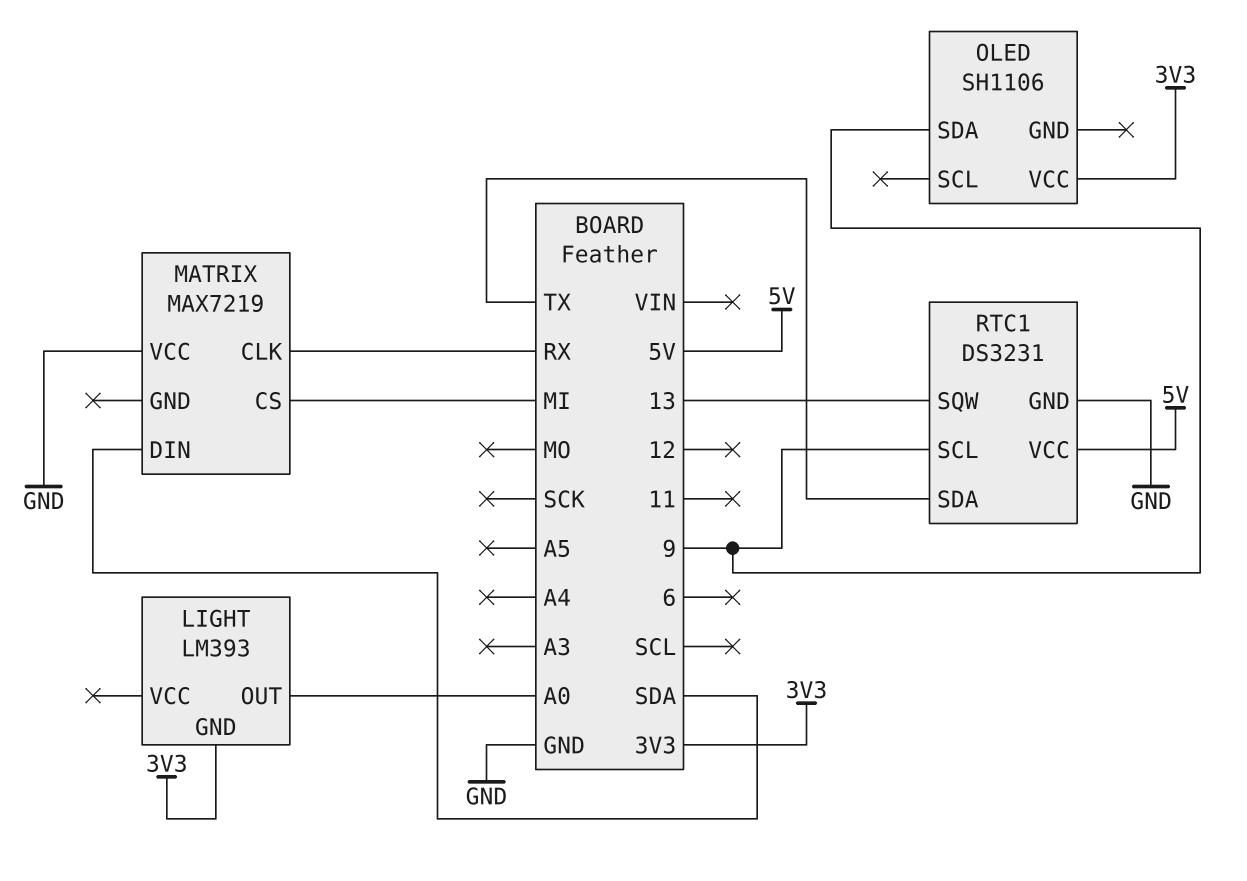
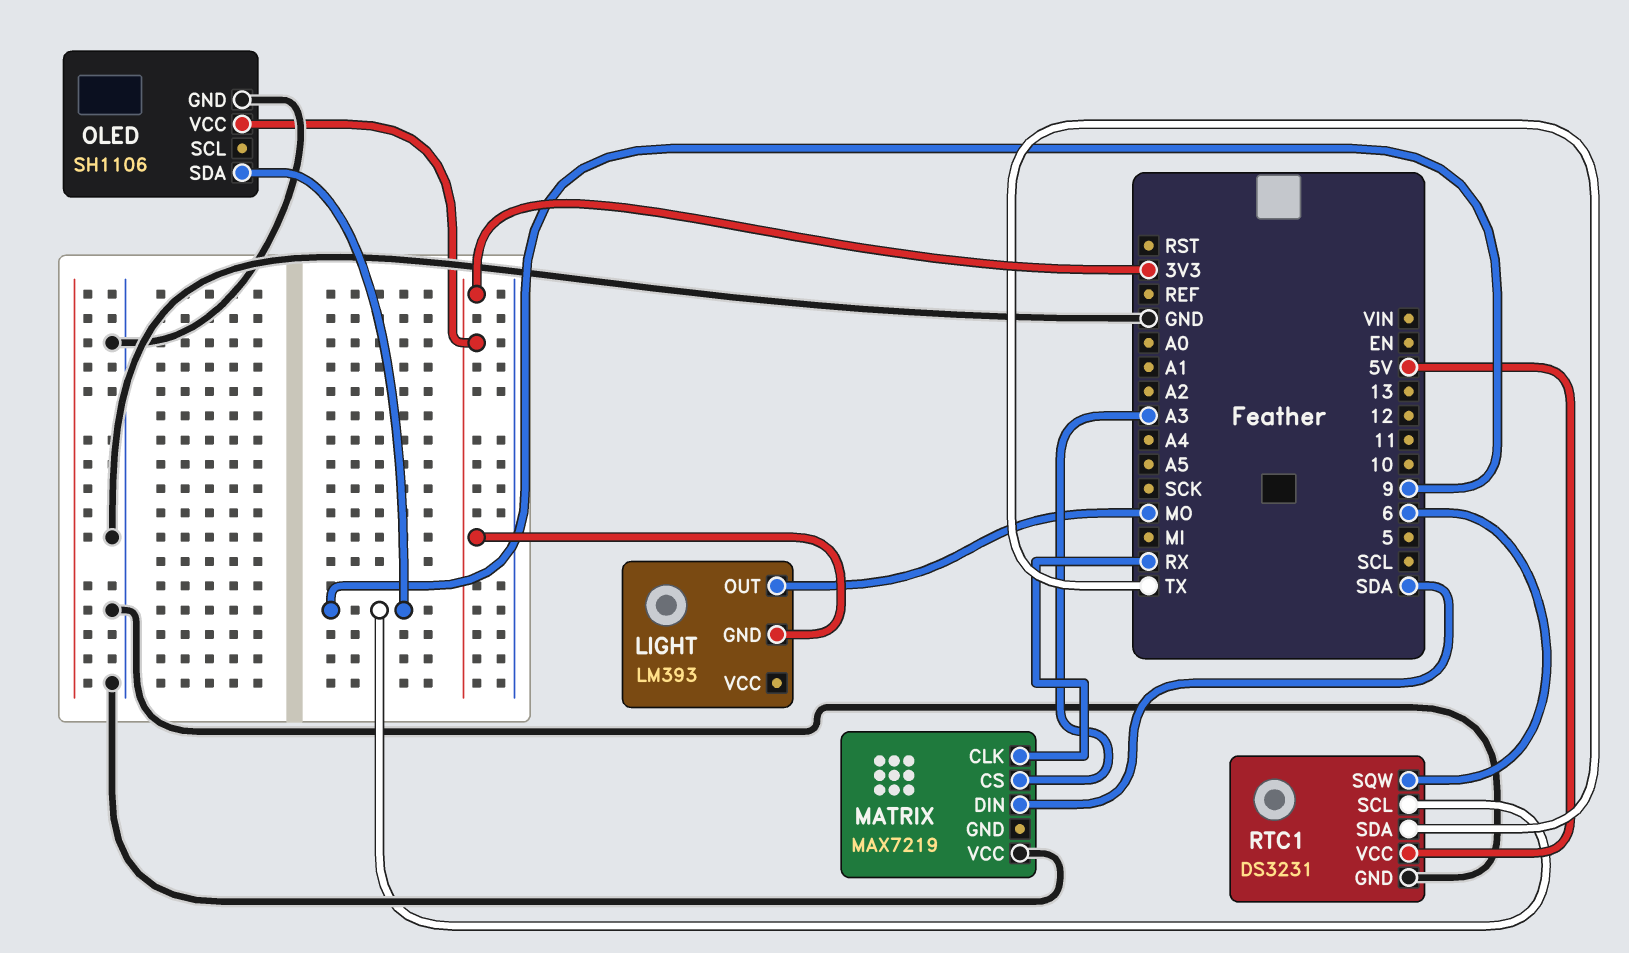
LIGHT pin OUT: A0 -> MO
MATRIX pin CS: MI -> A3
OLED pin GND: none -> GND
RTC1 pin SQW: 13 -> 6

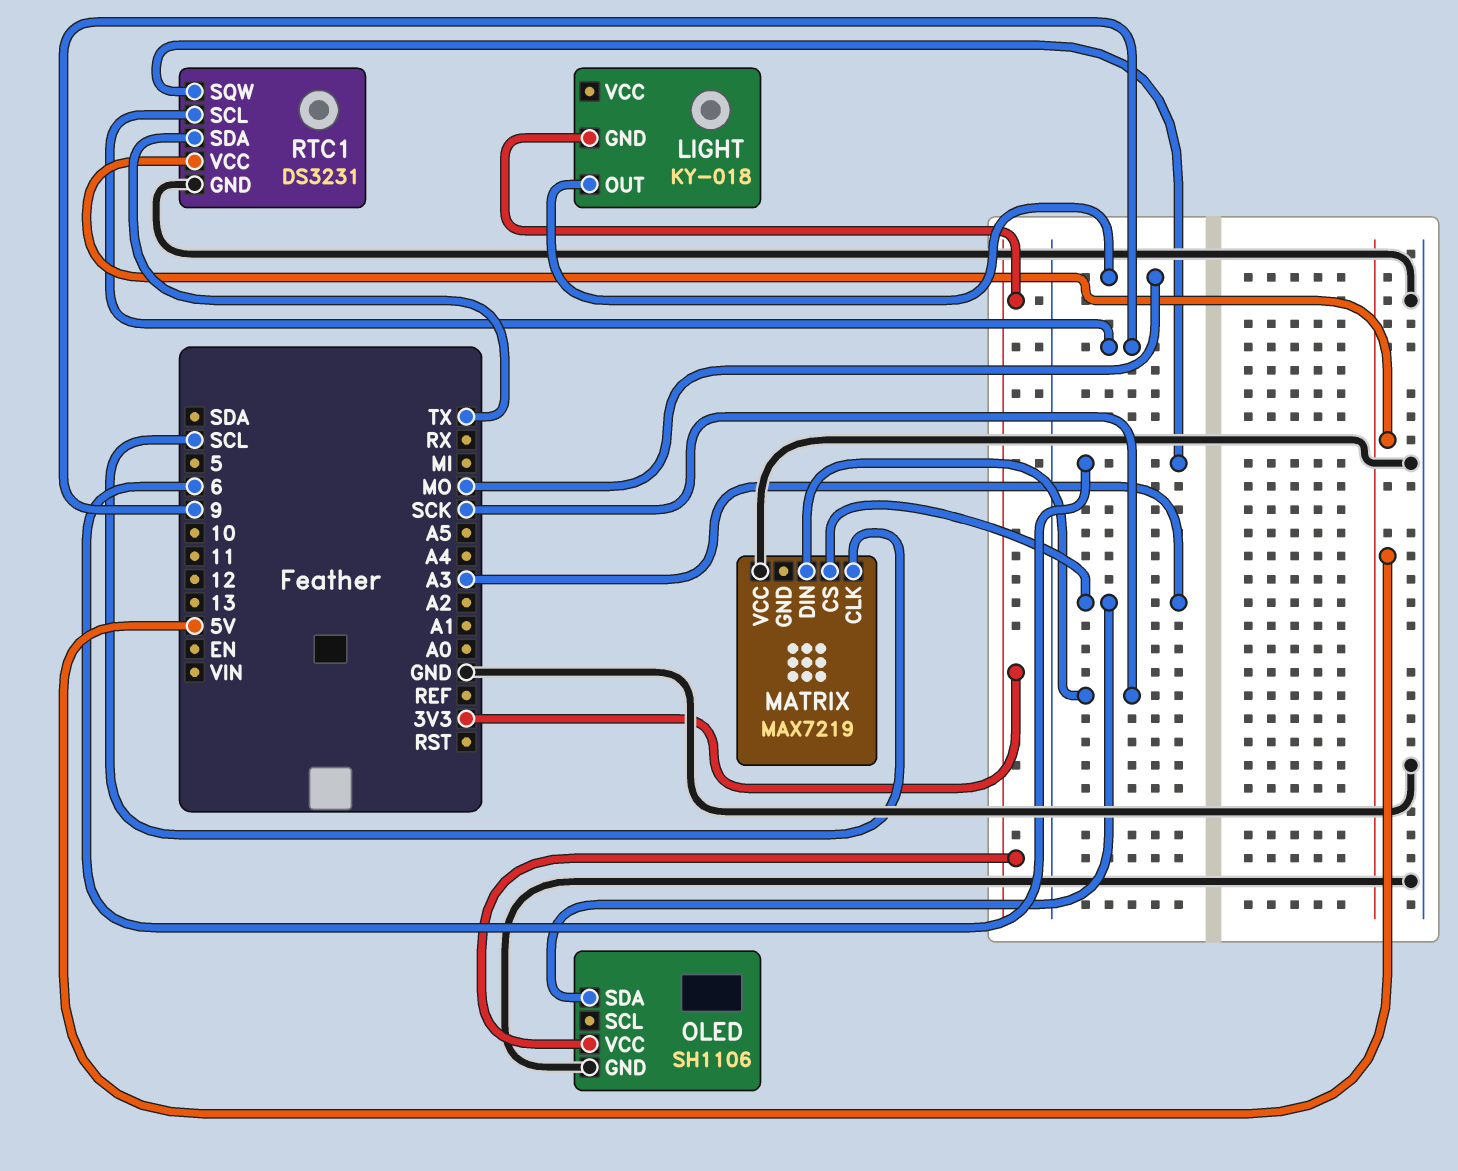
LIGHT: LM393 -> KY-018
MATRIX pin CLK: RX -> SCL
MATRIX pin DIN: SDA -> SCK
OLED pin SDA: 9 -> A3

